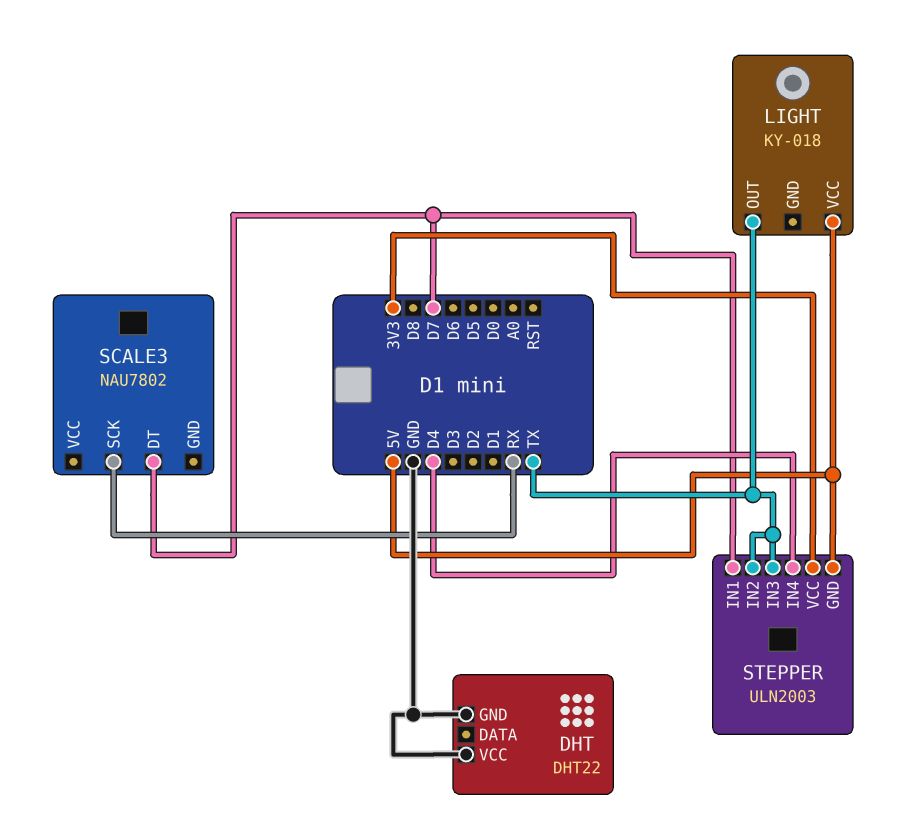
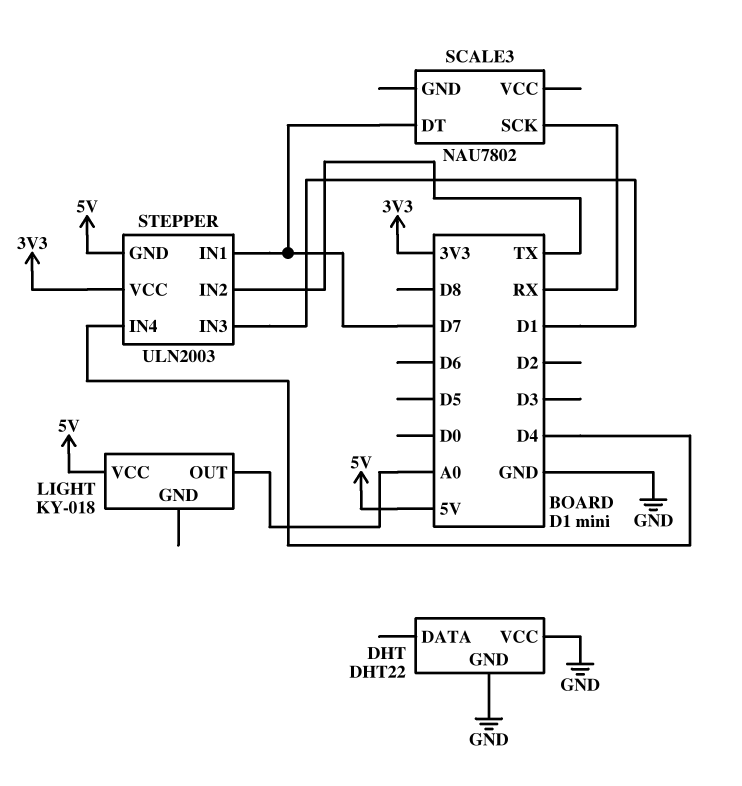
LIGHT pin OUT: TX -> A0
STEPPER pin IN3: TX -> D1

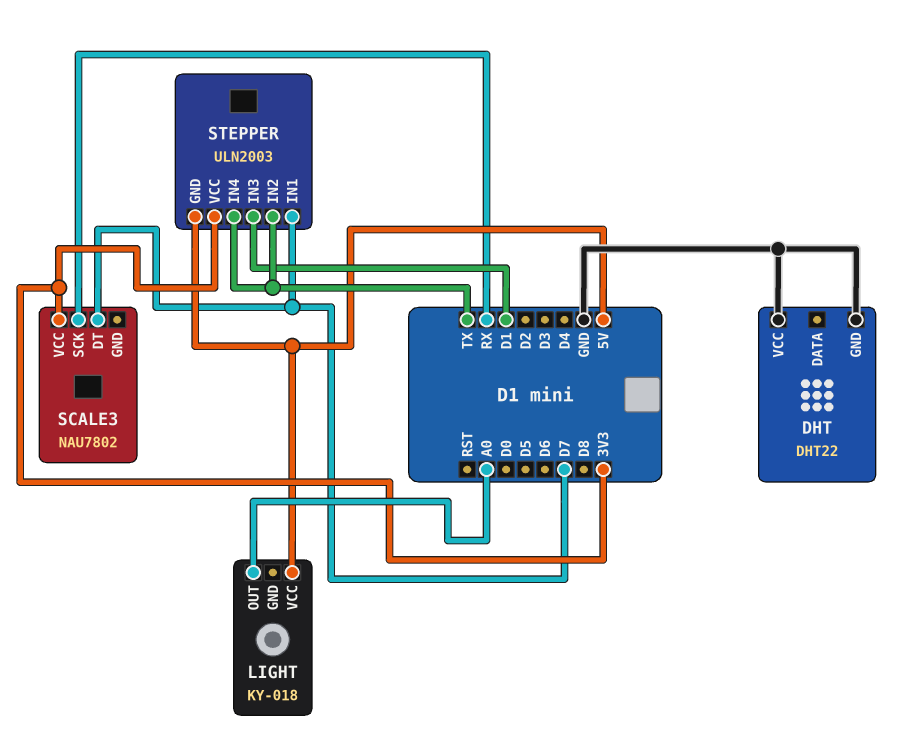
SCALE3 pin VCC: none -> 3V3
STEPPER pin IN4: D4 -> TX

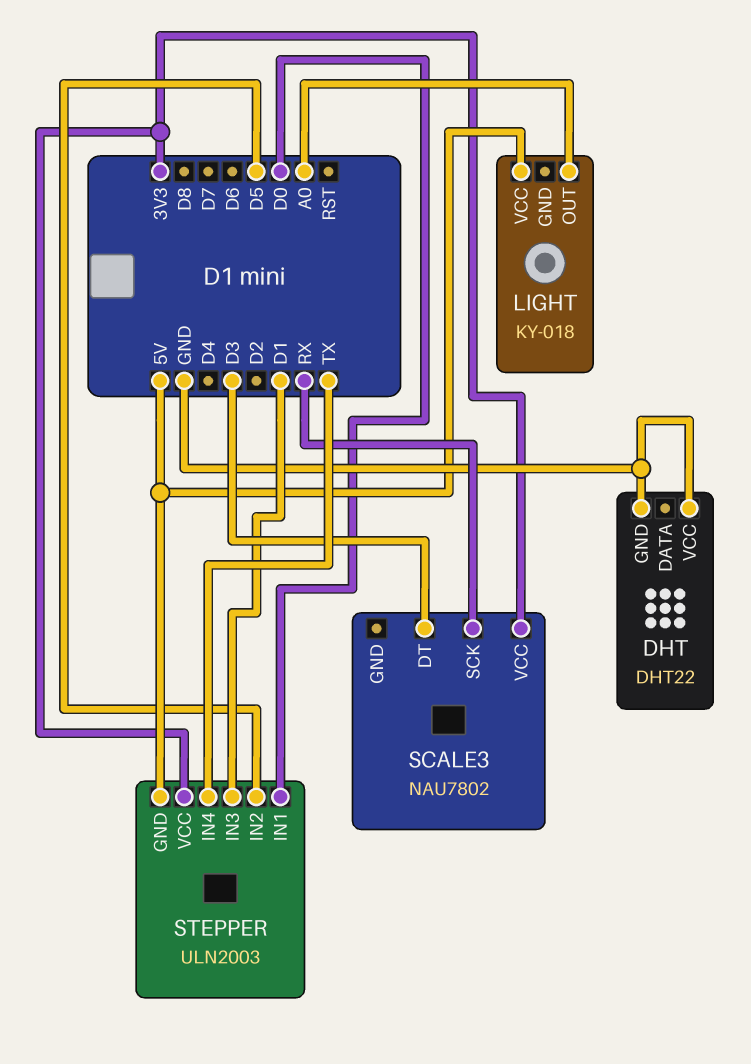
SCALE3 pin DT: D7 -> D3
STEPPER pin IN1: D7 -> D0
STEPPER pin IN2: TX -> D5

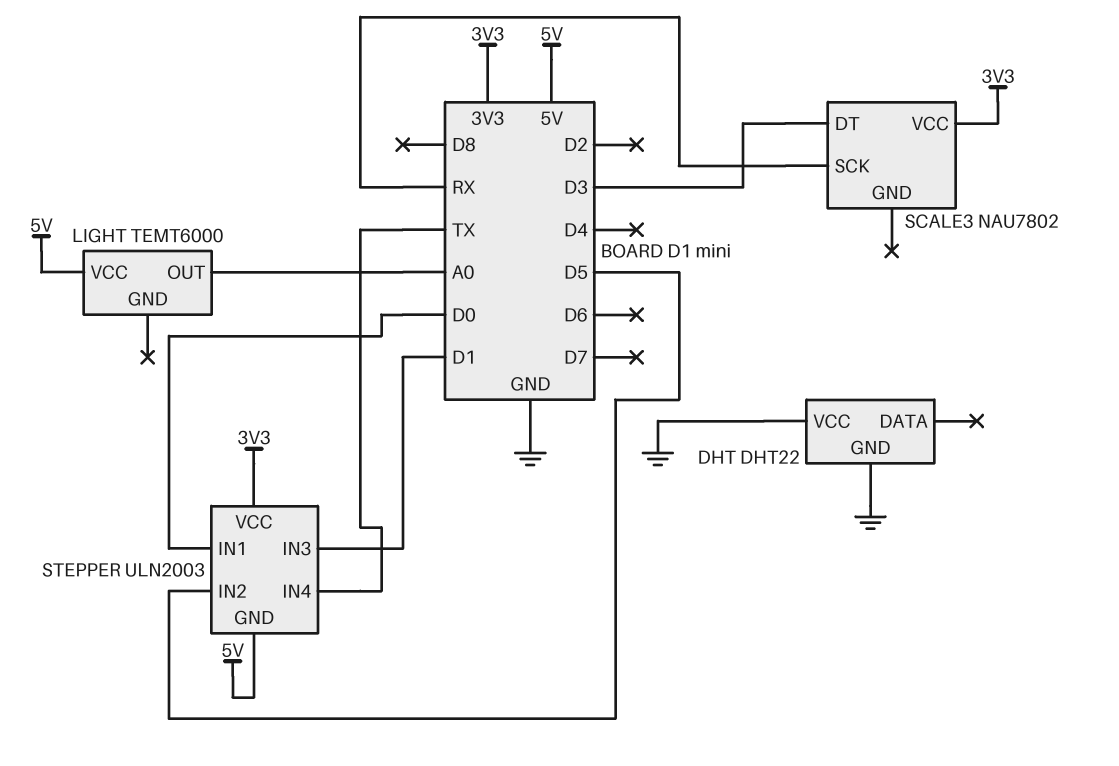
LIGHT: KY-018 -> TEMT6000

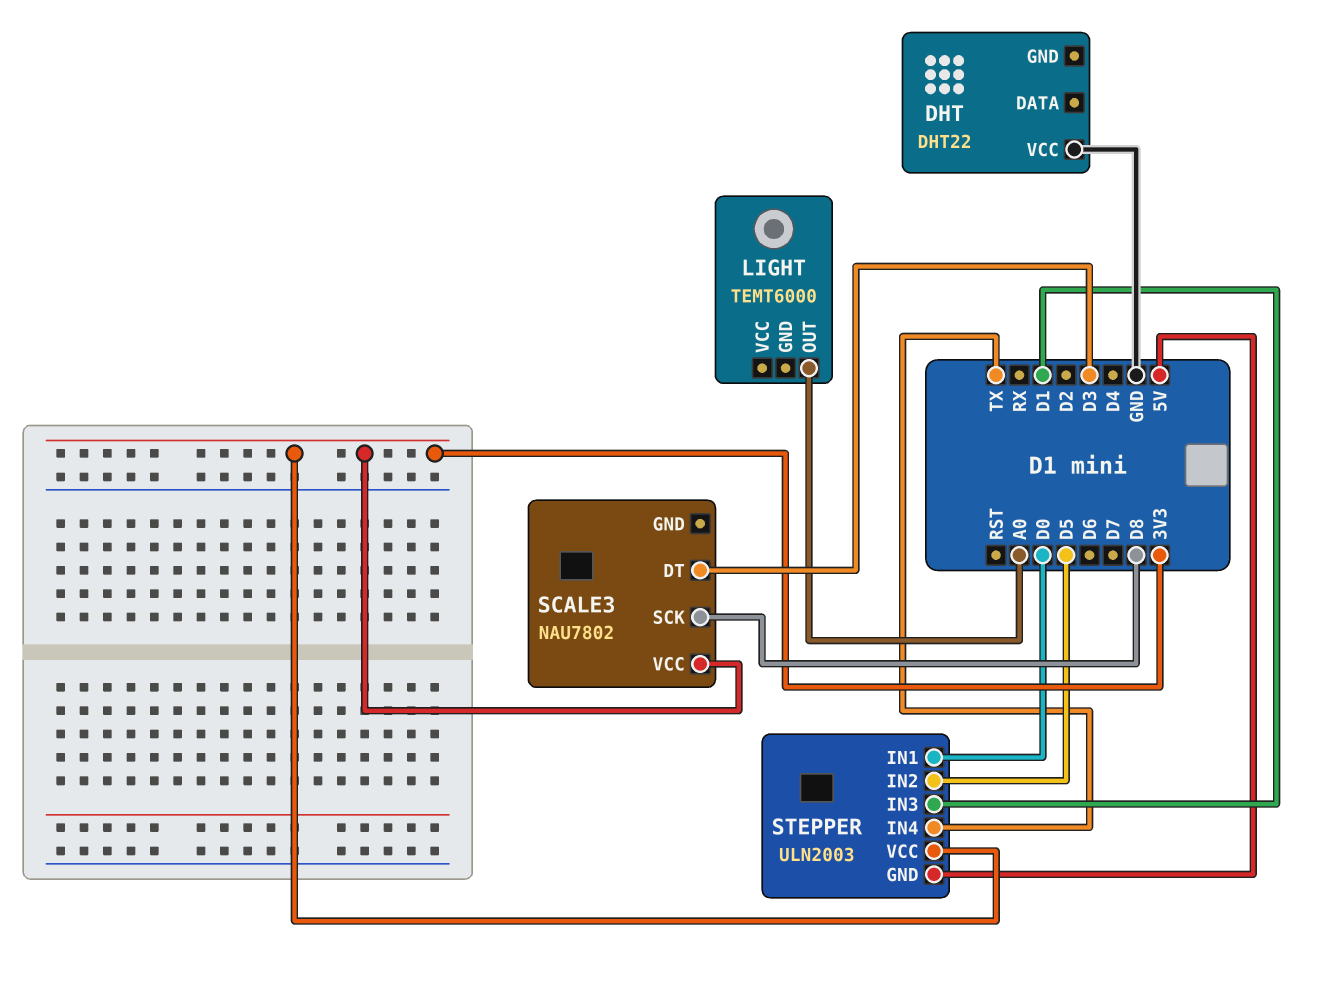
DHT pin GND: GND -> none
LIGHT pin VCC: 5V -> none
SCALE3 pin SCK: RX -> D8

